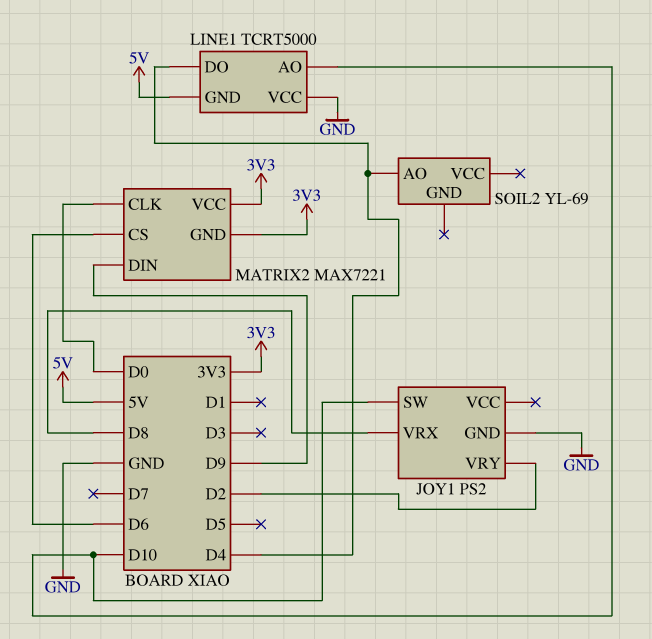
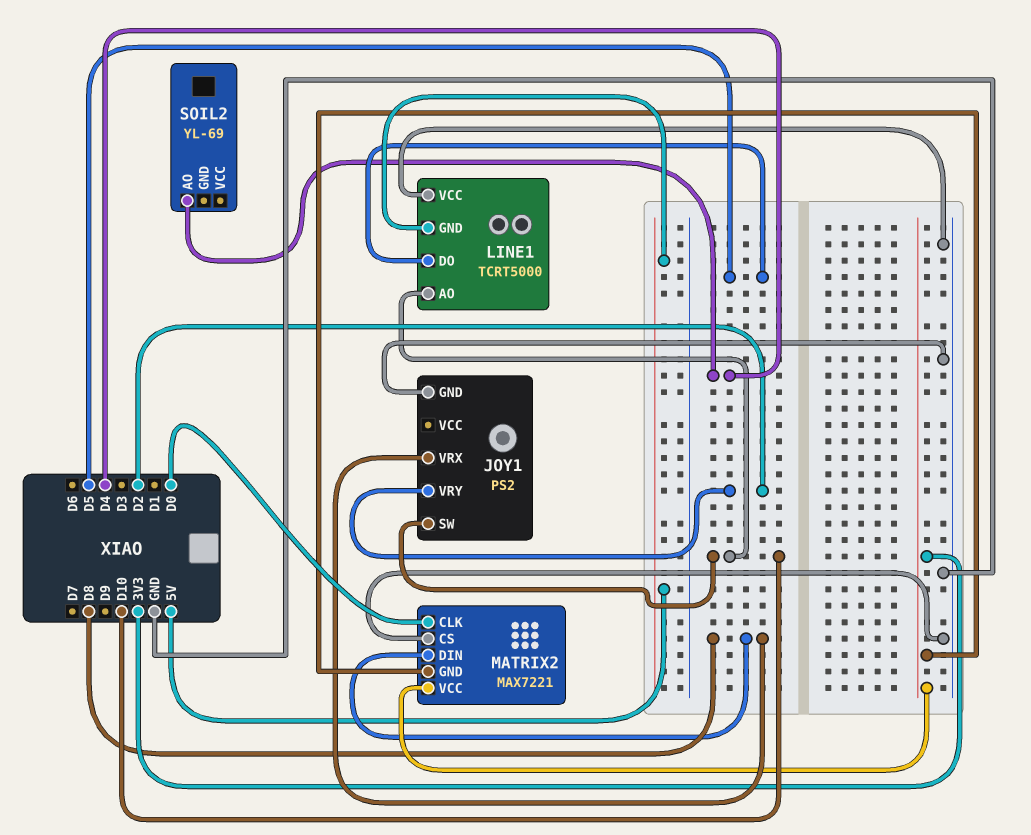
LINE1 pin DO: D4 -> D5
MATRIX2 pin CS: D6 -> GND
MATRIX2 pin DIN: D9 -> D8

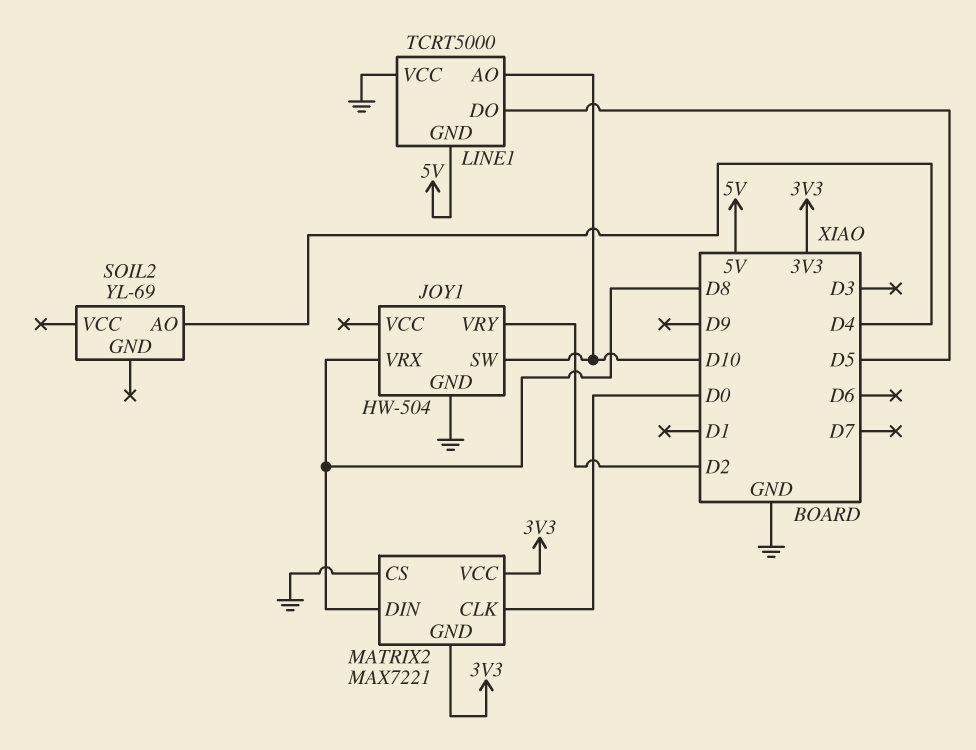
JOY1: PS2 -> HW-504

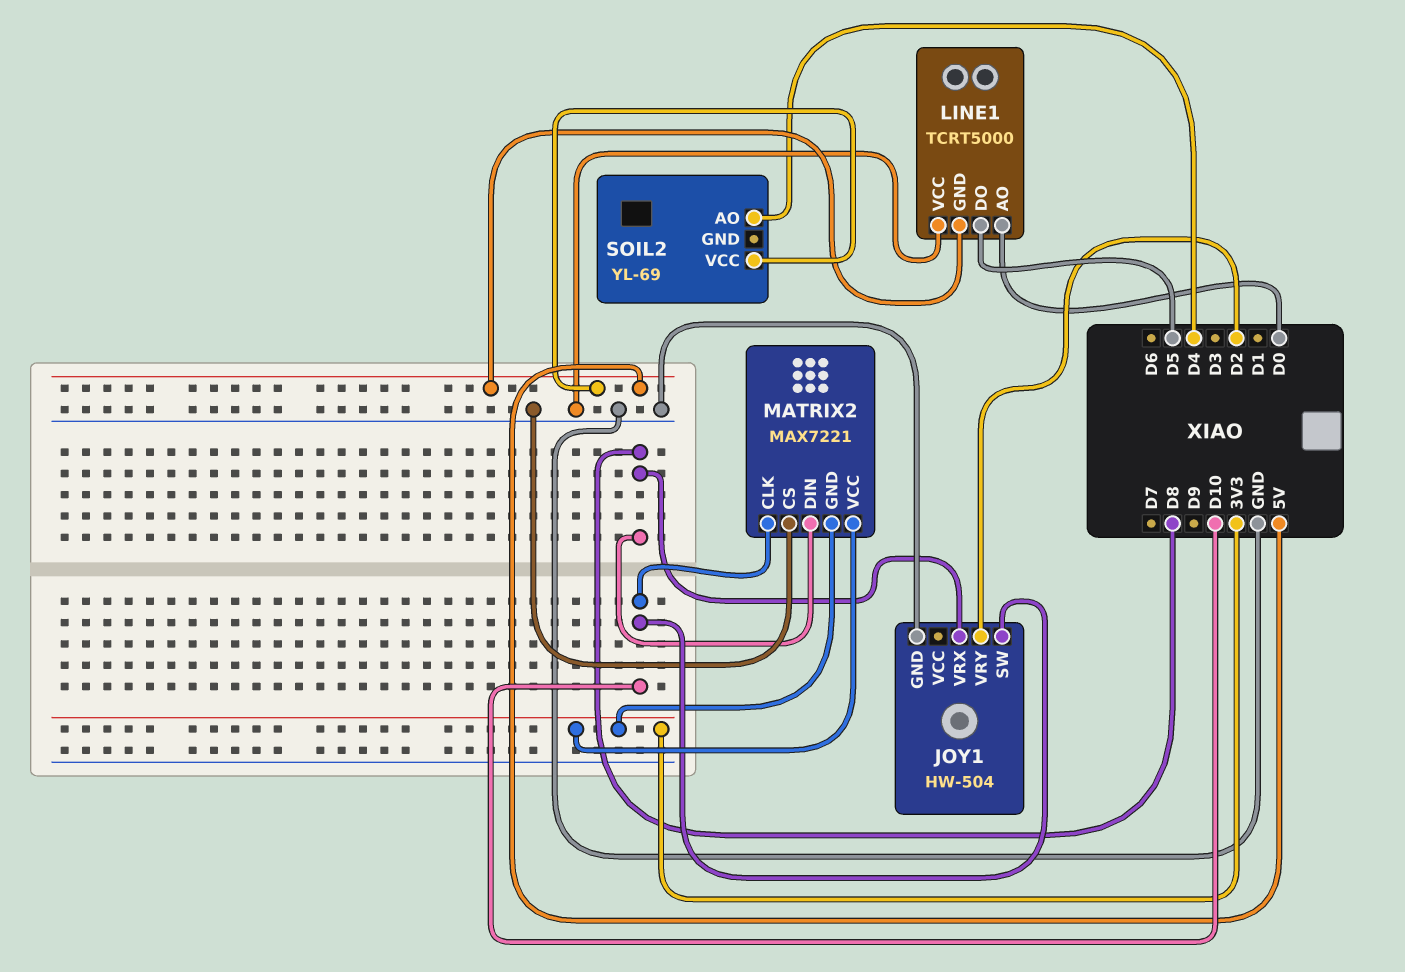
LINE1 pin AO: D10 -> D0
MATRIX2 pin CLK: D0 -> D10
SOIL2 pin VCC: none -> 5V

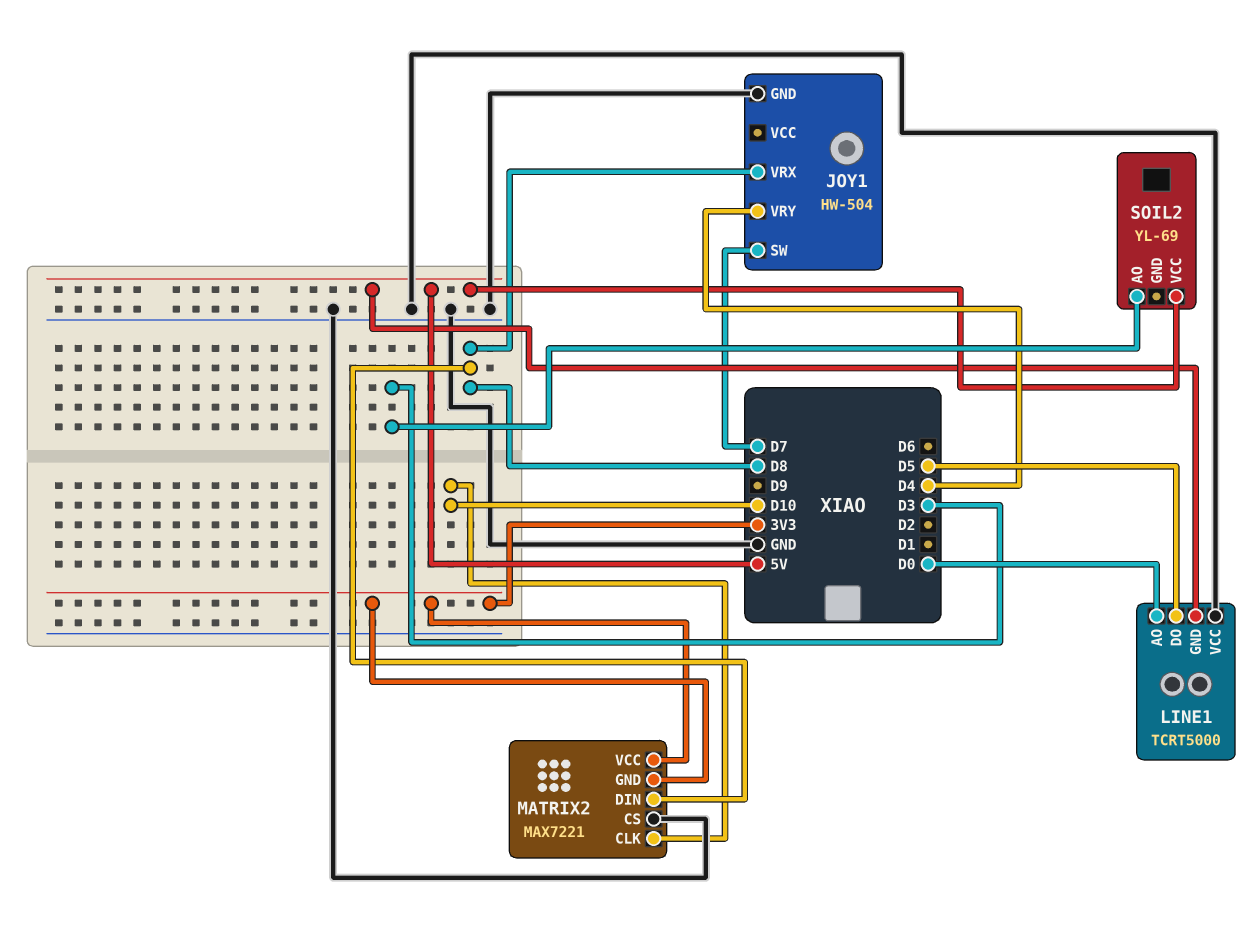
JOY1 pin SW: D10 -> D7
JOY1 pin VRY: D2 -> D4
SOIL2 pin AO: D4 -> D3

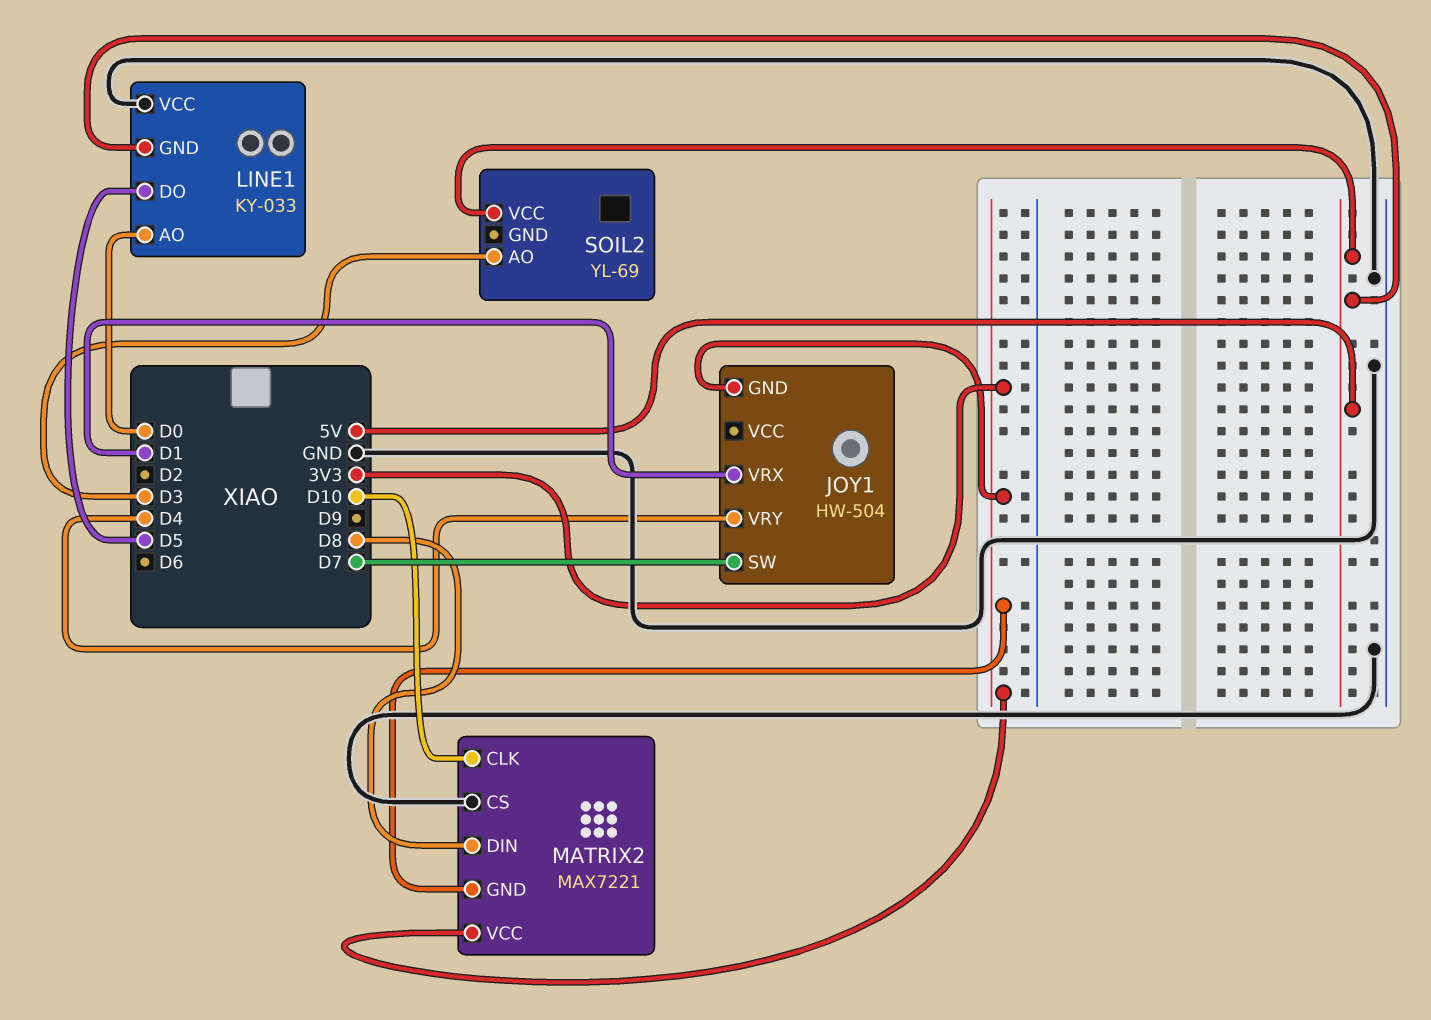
JOY1 pin GND: GND -> 3V3
JOY1 pin VRX: D8 -> D1
LINE1: TCRT5000 -> KY-033

